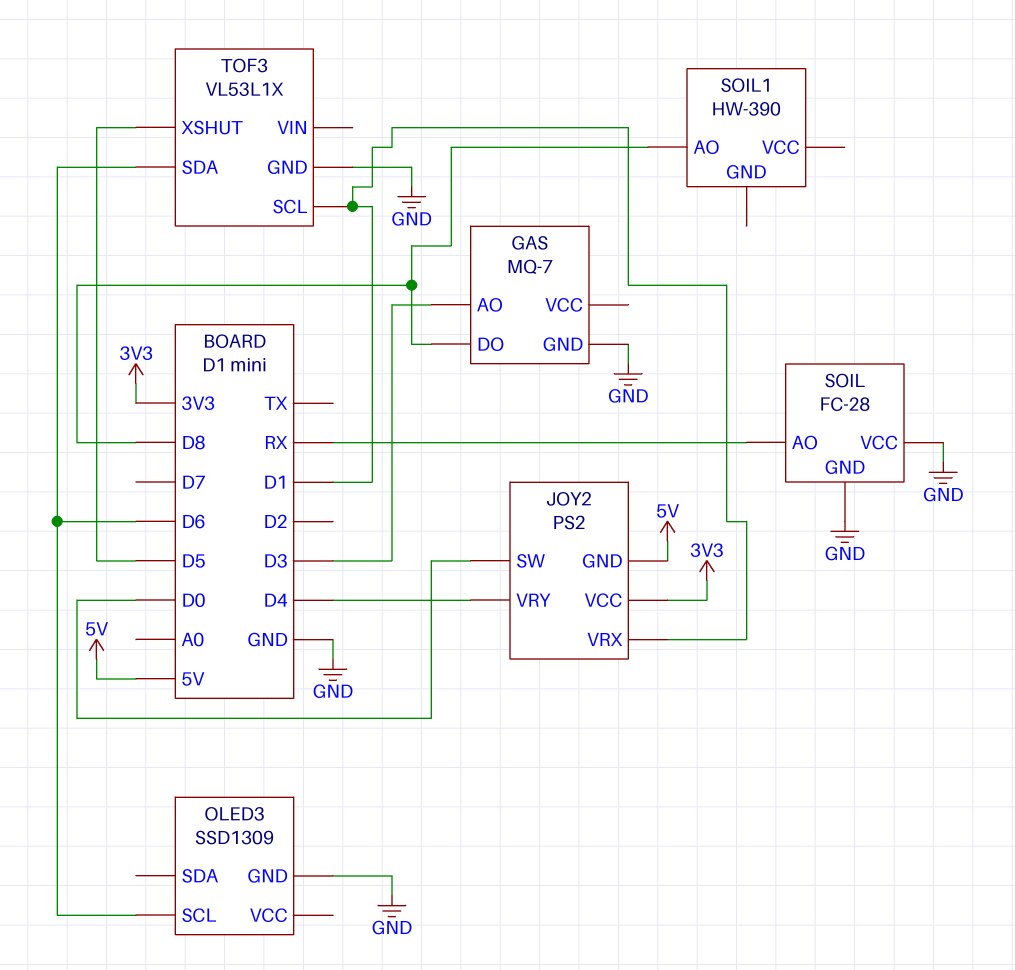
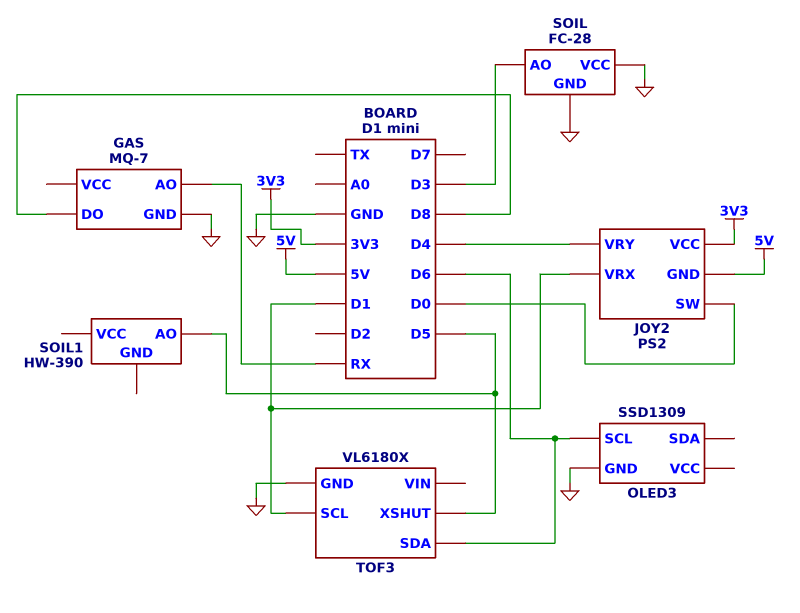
GAS pin AO: D3 -> RX
SOIL pin AO: RX -> D3
SOIL1 pin AO: D8 -> D5
TOF3: VL53L1X -> VL6180X

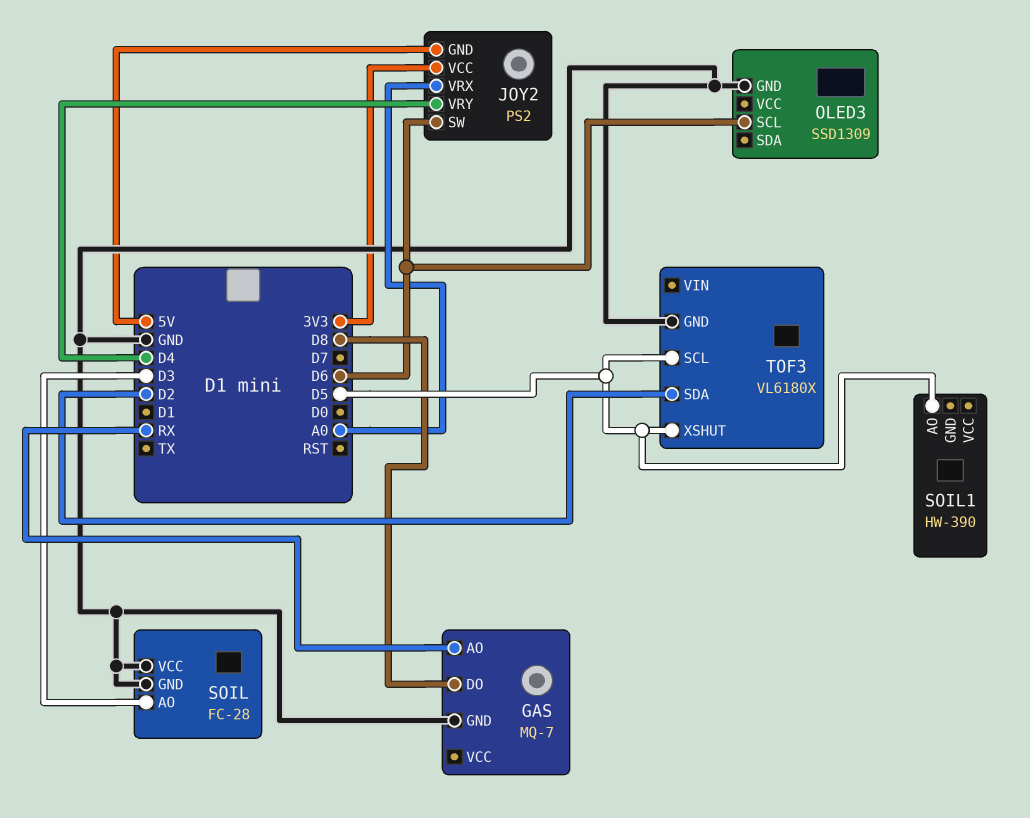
JOY2 pin SW: D0 -> D6
JOY2 pin VRX: D1 -> A0
TOF3 pin SCL: D1 -> D5
TOF3 pin SDA: D6 -> D2

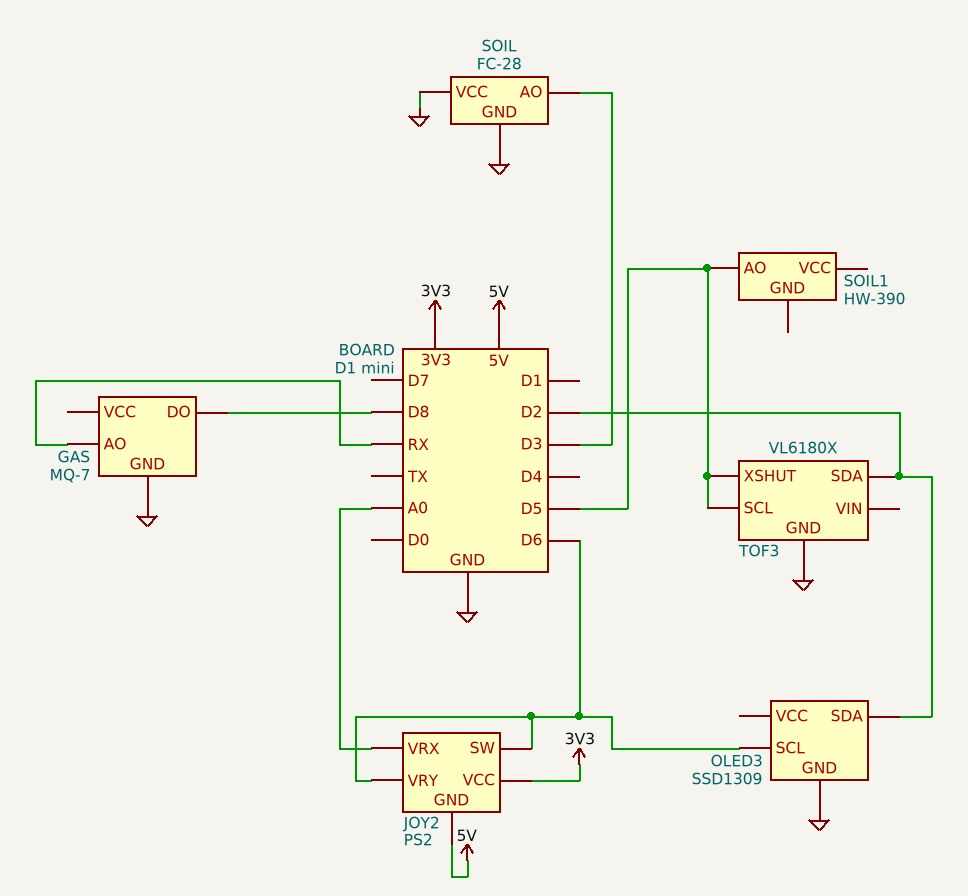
JOY2 pin VRY: D4 -> D6
OLED3 pin SDA: none -> D2

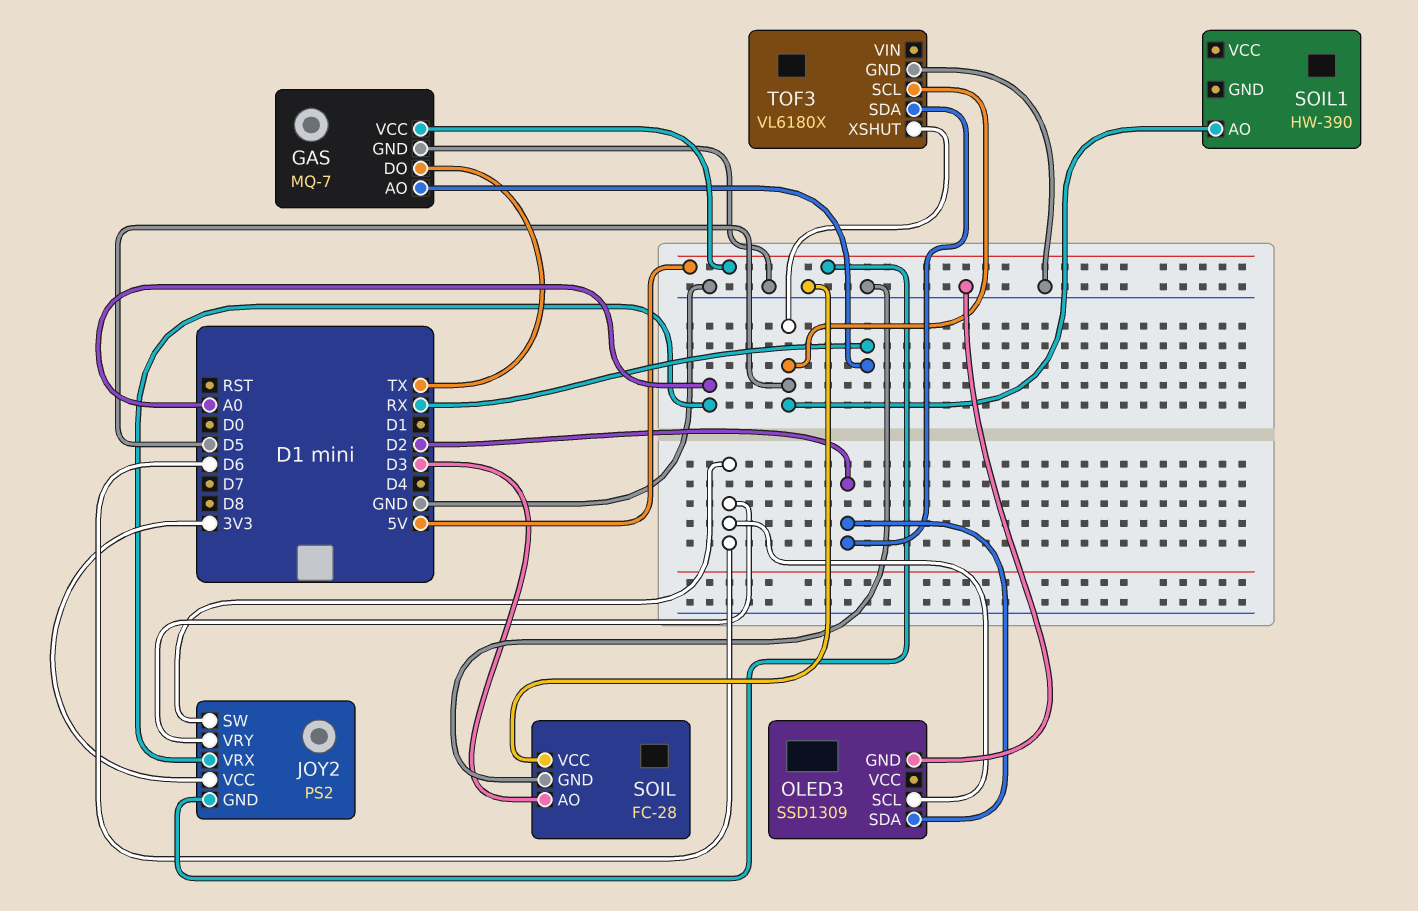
GAS pin DO: D8 -> TX
GAS pin VCC: none -> 5V

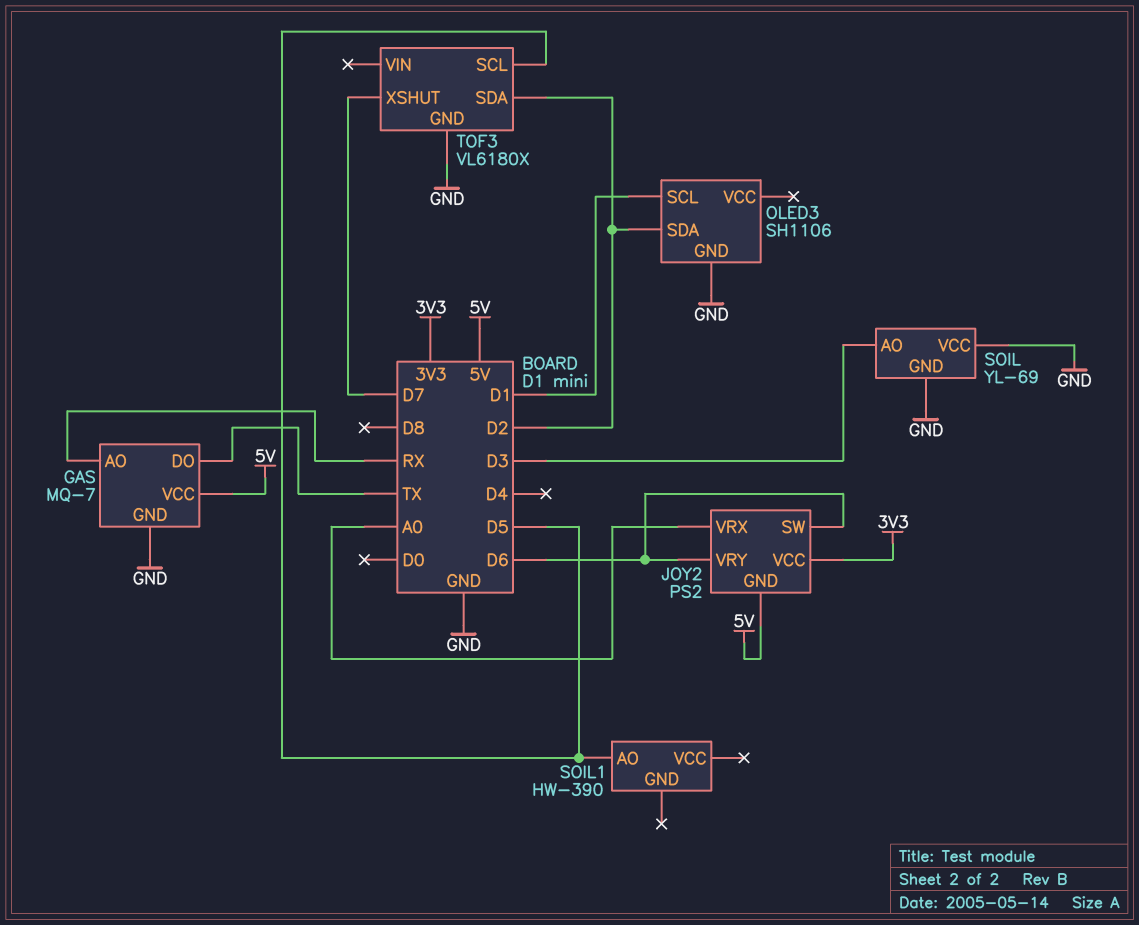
OLED3: SSD1309 -> SH1106
OLED3 pin SCL: D6 -> D1
SOIL: FC-28 -> YL-69
TOF3 pin XSHUT: D5 -> D7

